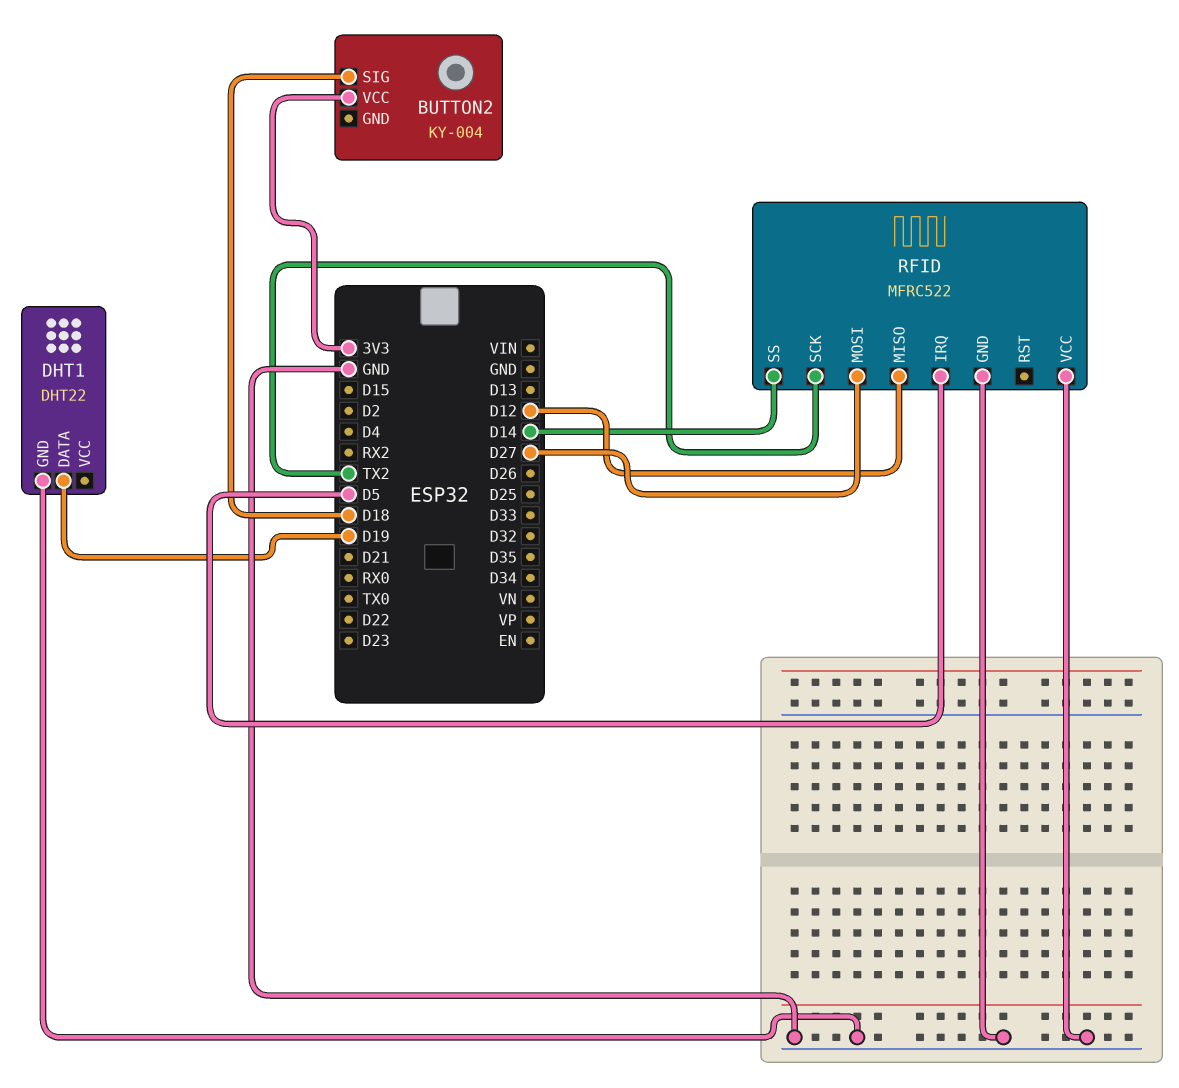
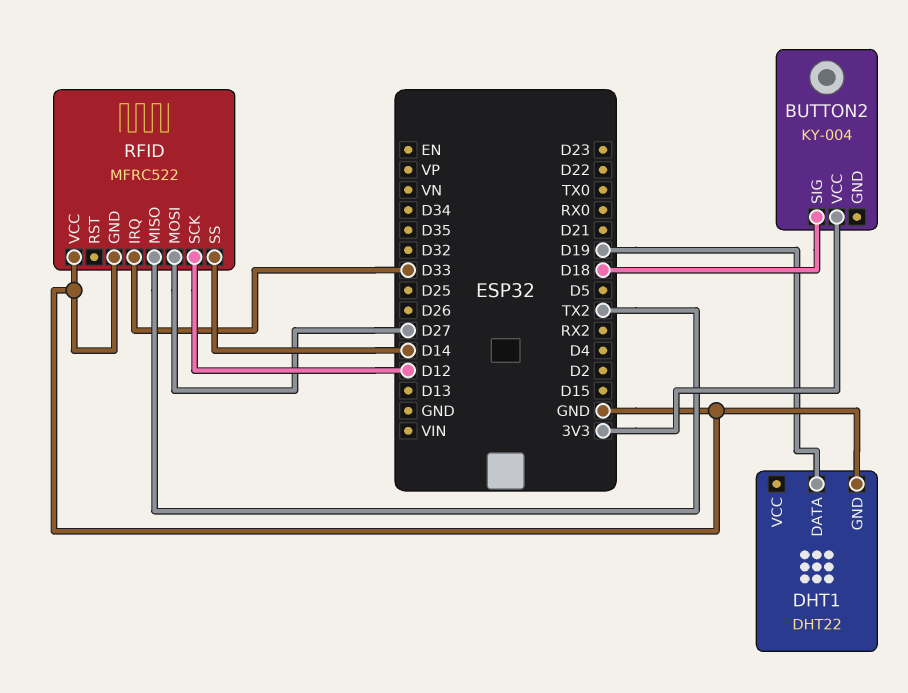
RFID pin IRQ: D5 -> D33
RFID pin MISO: D12 -> TX2
RFID pin SCK: TX2 -> D12

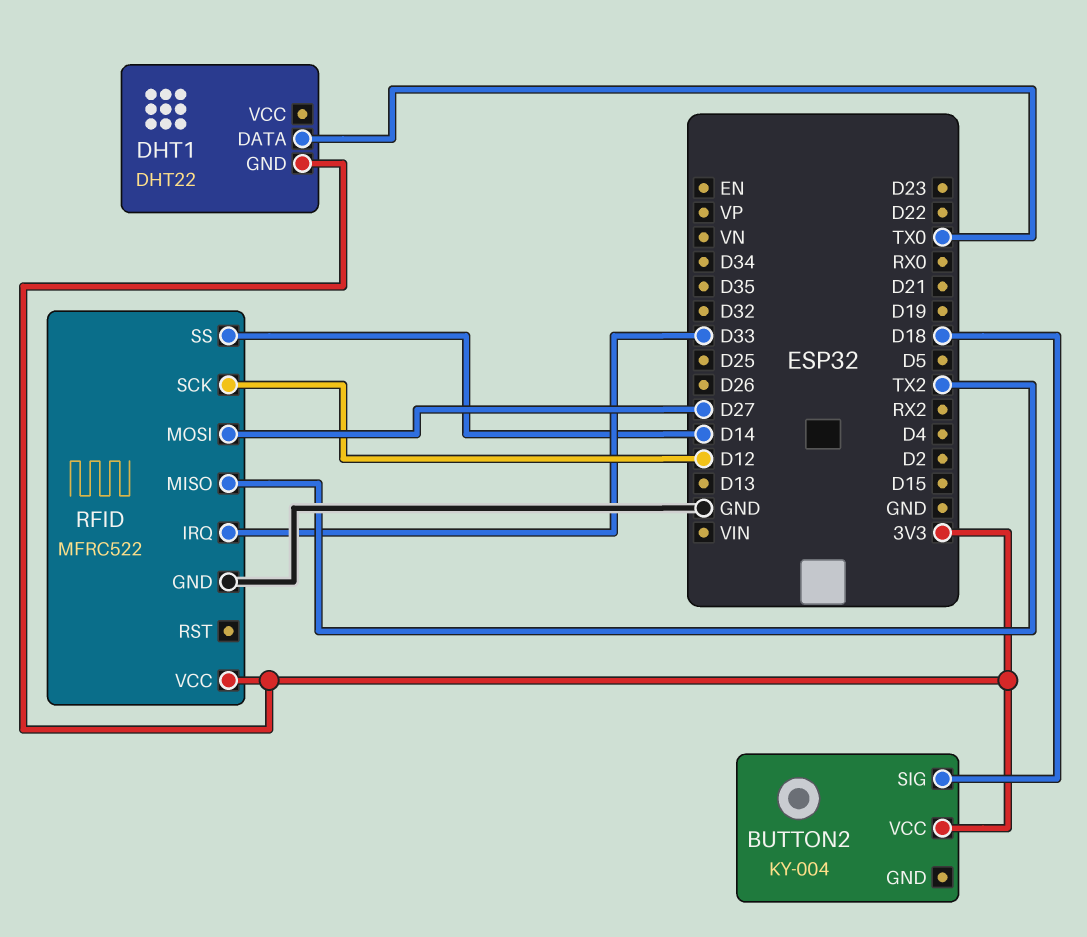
DHT1 pin DATA: D19 -> TX0
DHT1 pin GND: GND -> 3V3
RFID pin VCC: GND -> 3V3

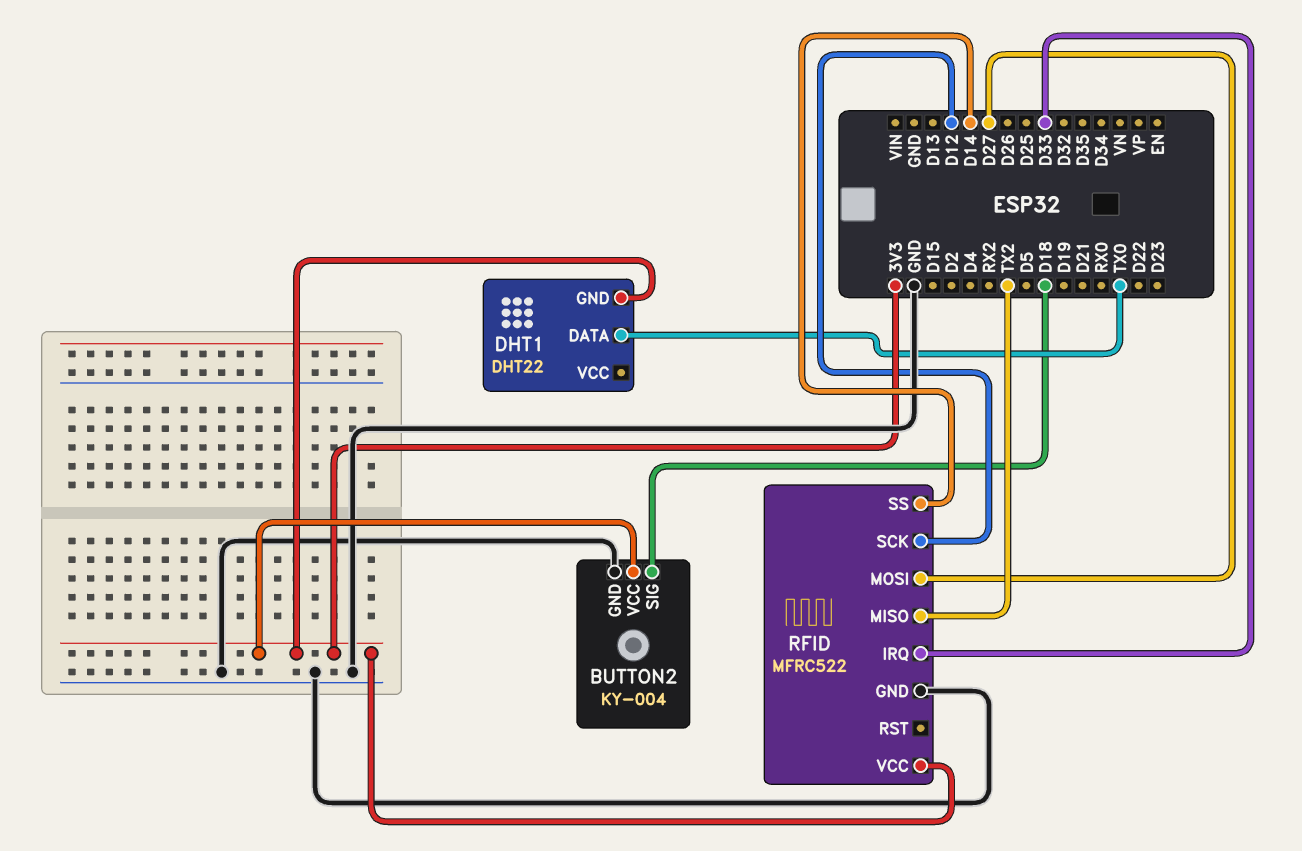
BUTTON2 pin GND: none -> GND

